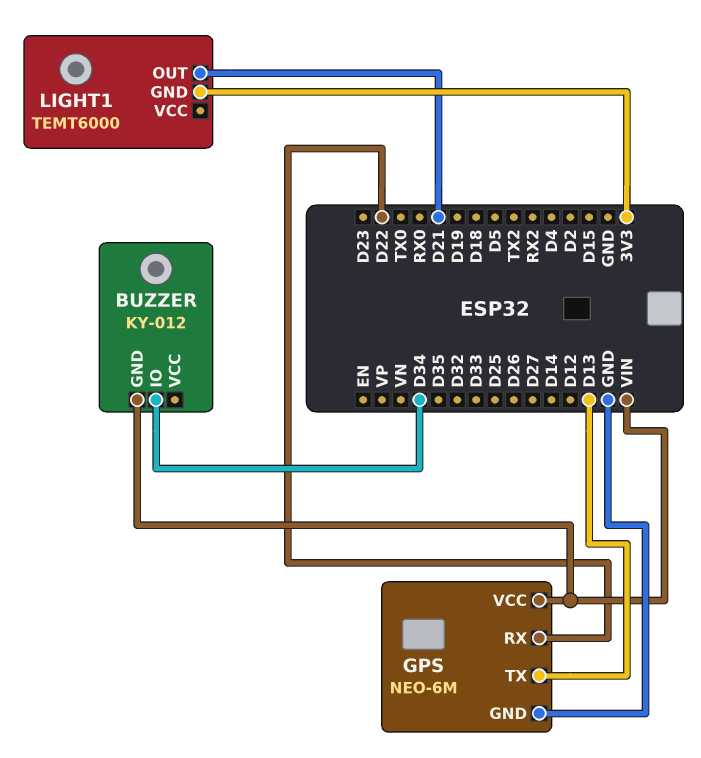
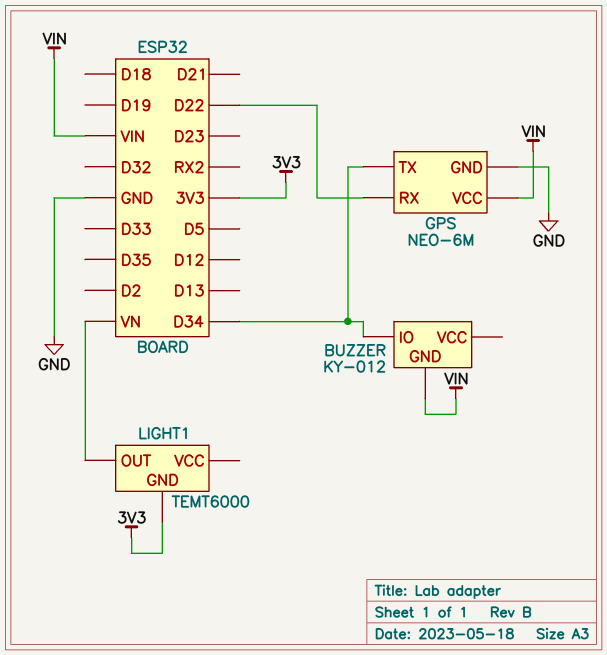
GPS pin TX: D13 -> D34
LIGHT1 pin OUT: D21 -> VN

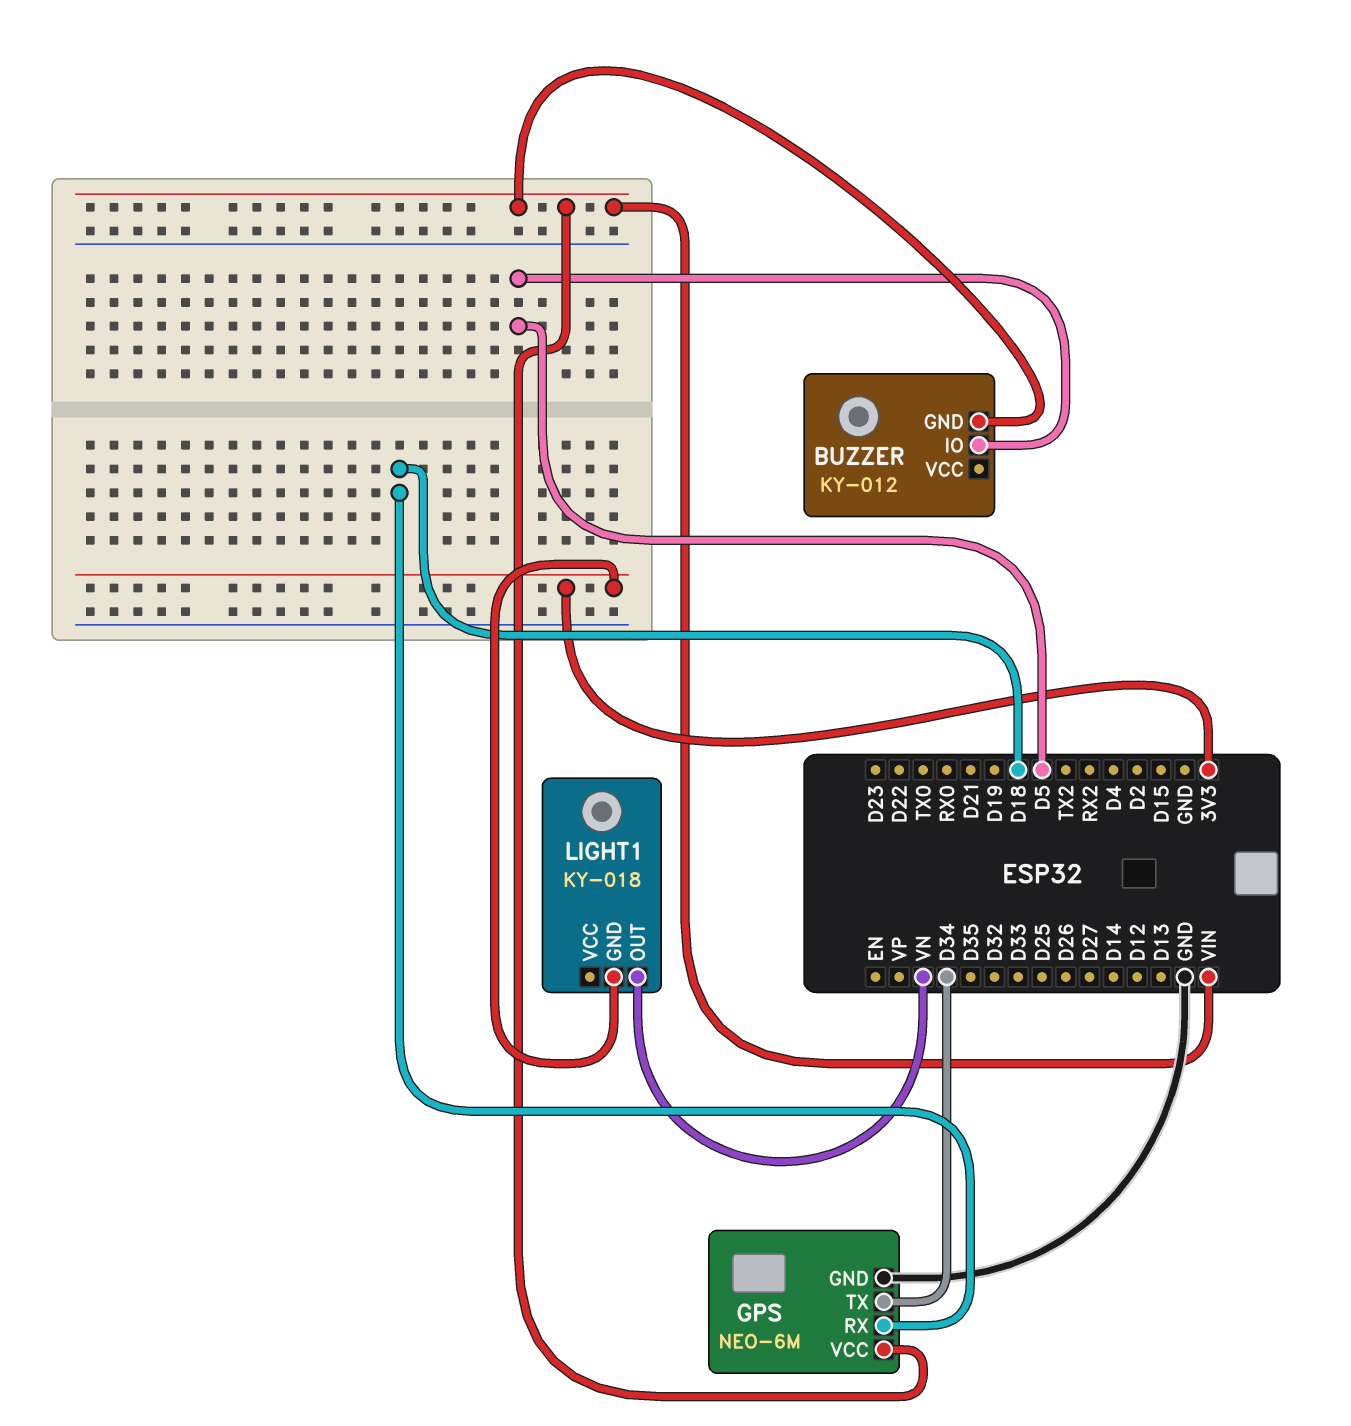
BUZZER pin IO: D34 -> D5
GPS pin RX: D22 -> D18
LIGHT1: TEMT6000 -> KY-018

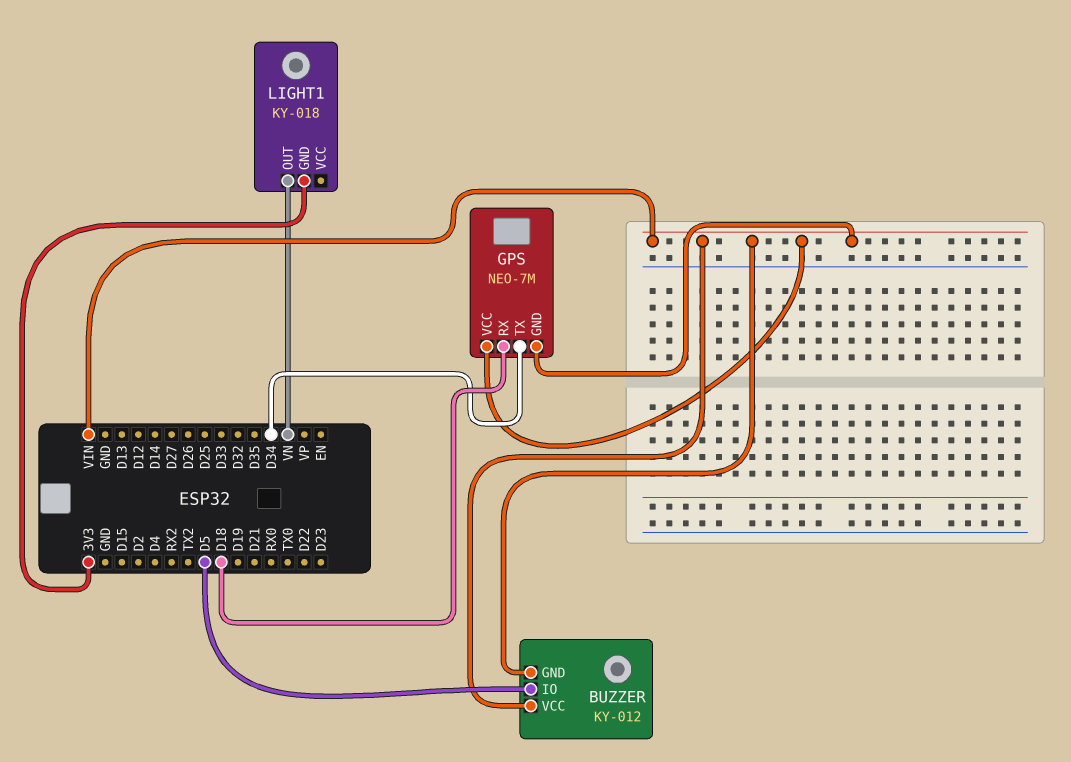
BUZZER pin VCC: none -> VIN
GPS: NEO-6M -> NEO-7M
GPS pin GND: GND -> VIN

